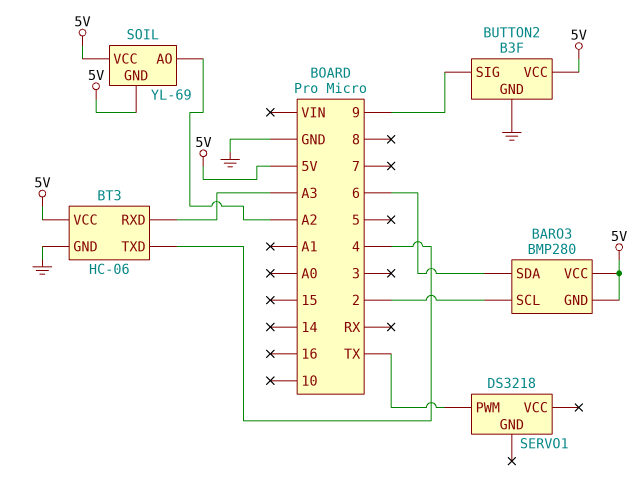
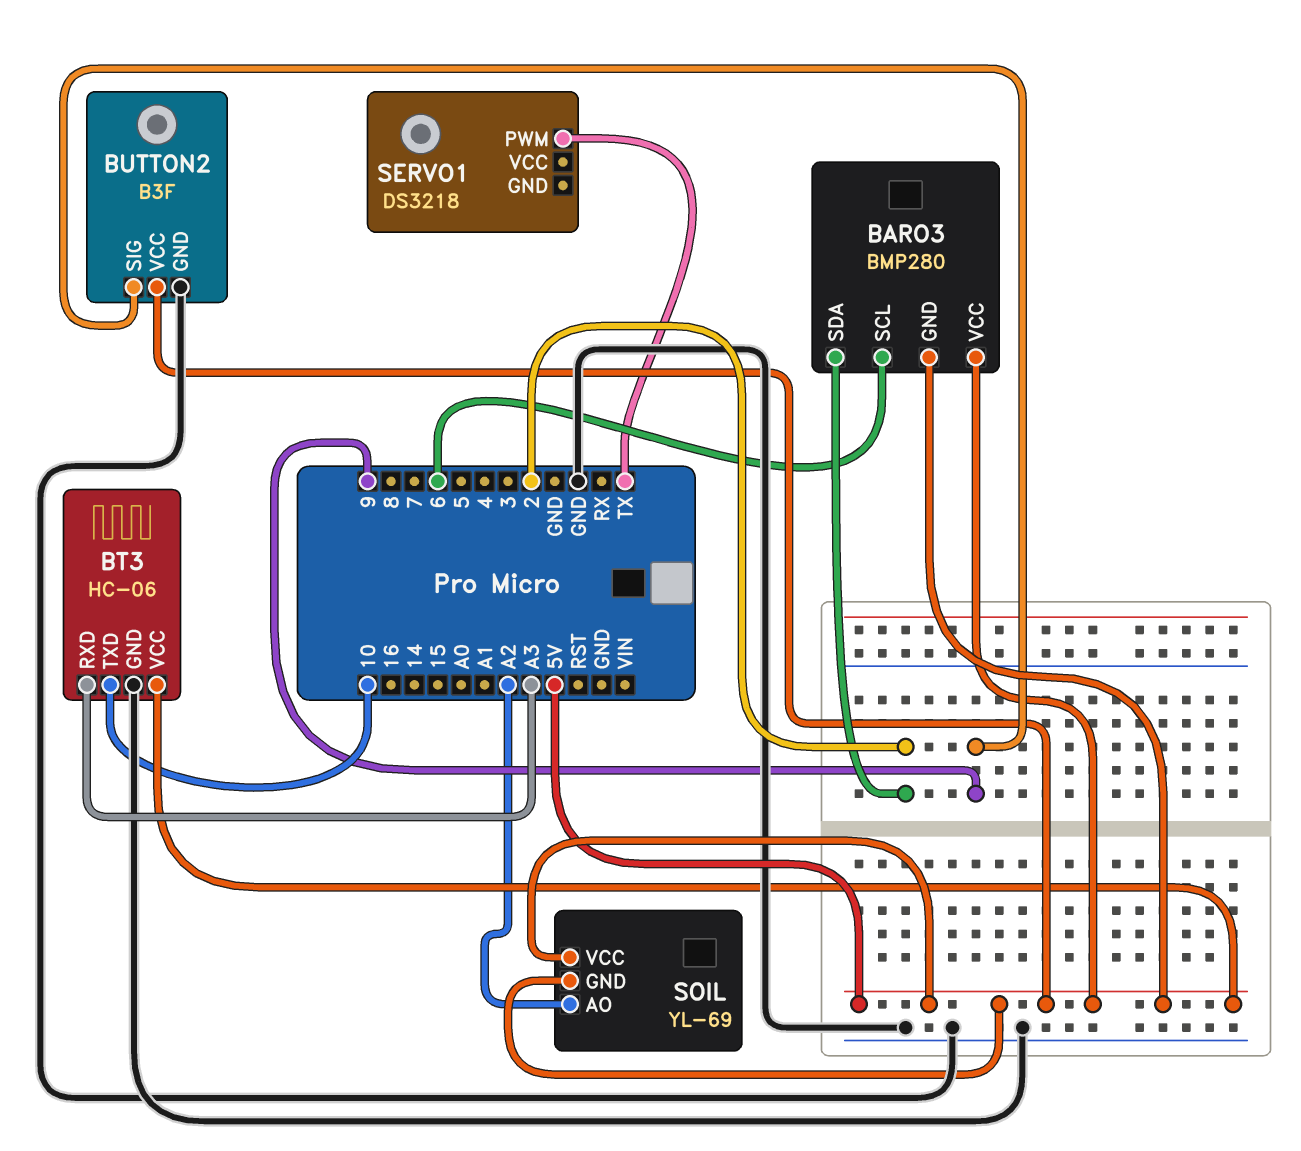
BARO3 pin SCL: 2 -> 6
BARO3 pin SDA: 6 -> 2
BT3 pin TXD: 4 -> 10

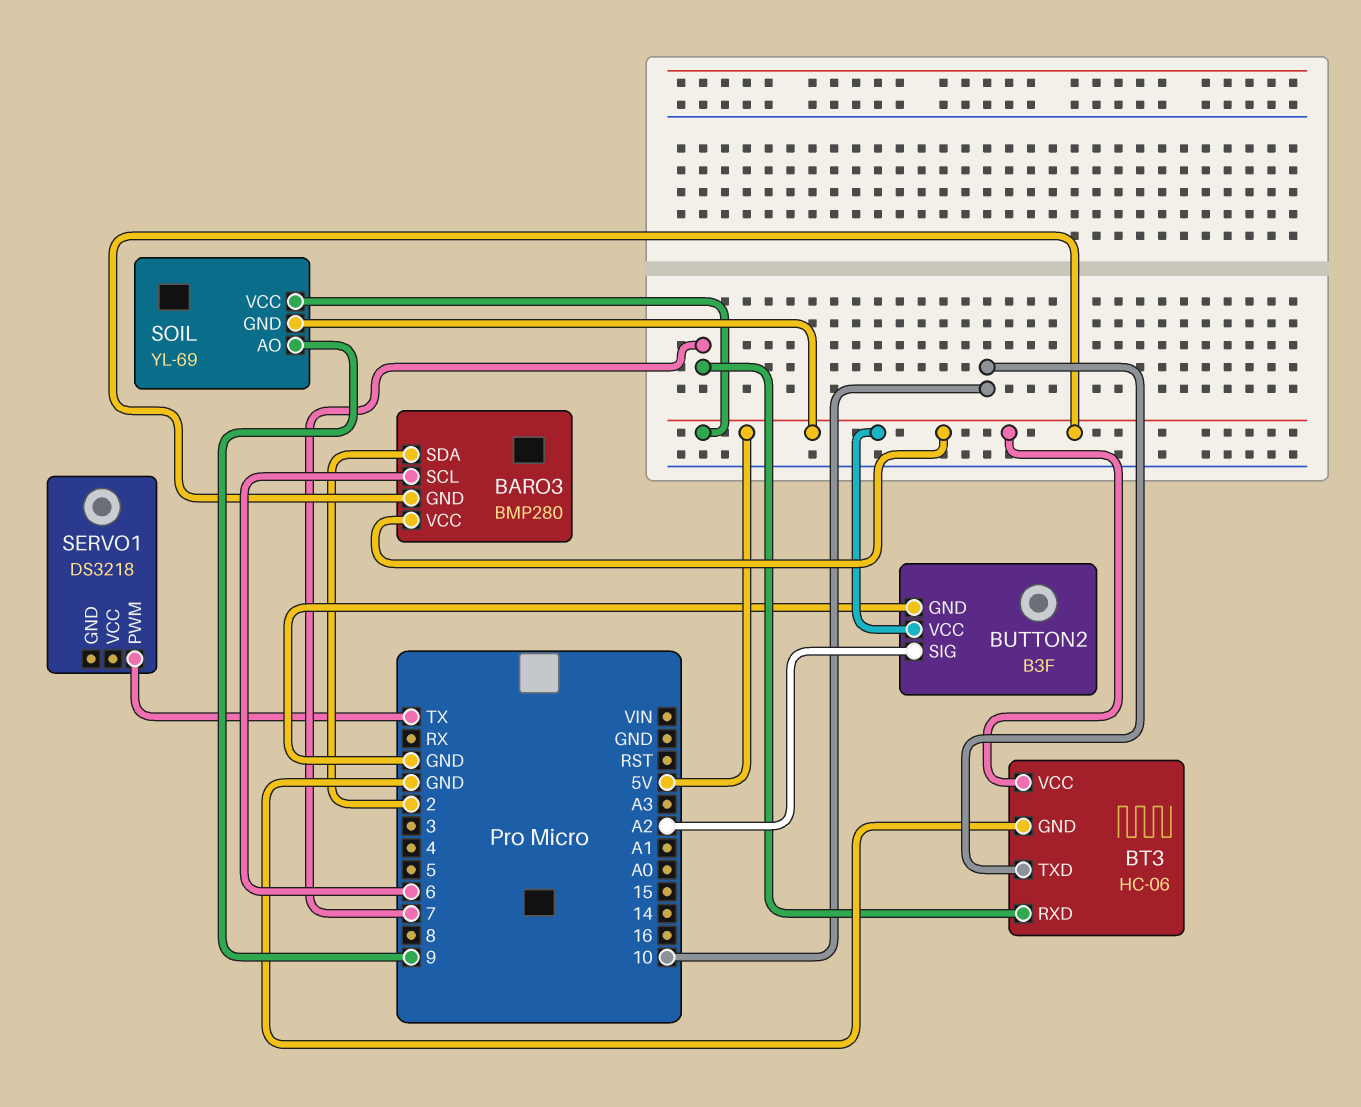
BT3 pin RXD: A3 -> 7
BUTTON2 pin SIG: 9 -> A2
SOIL pin AO: A2 -> 9

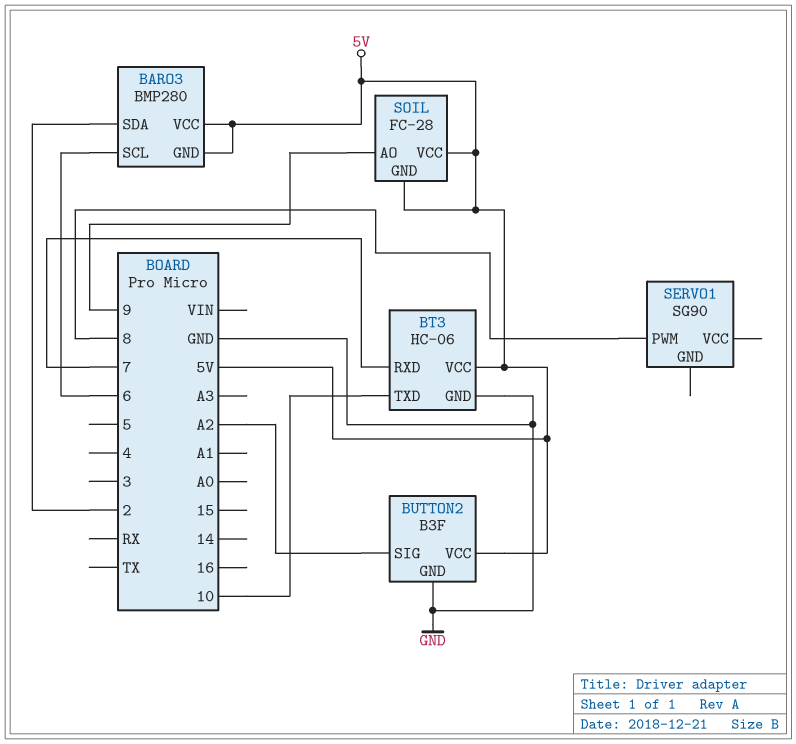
SERVO1: DS3218 -> SG90
SERVO1 pin PWM: TX -> 8
SOIL: YL-69 -> FC-28

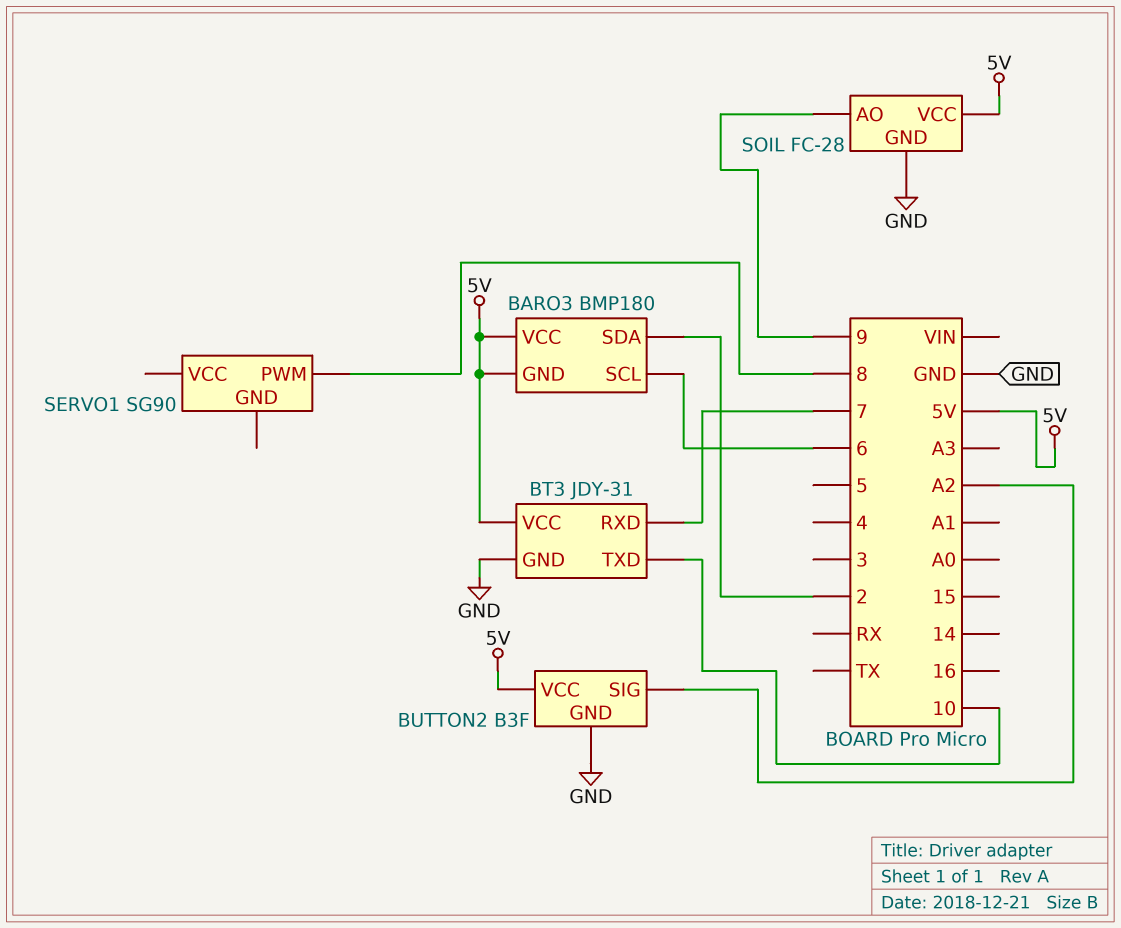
BARO3: BMP280 -> BMP180
BT3: HC-06 -> JDY-31
SOIL pin GND: 5V -> GND

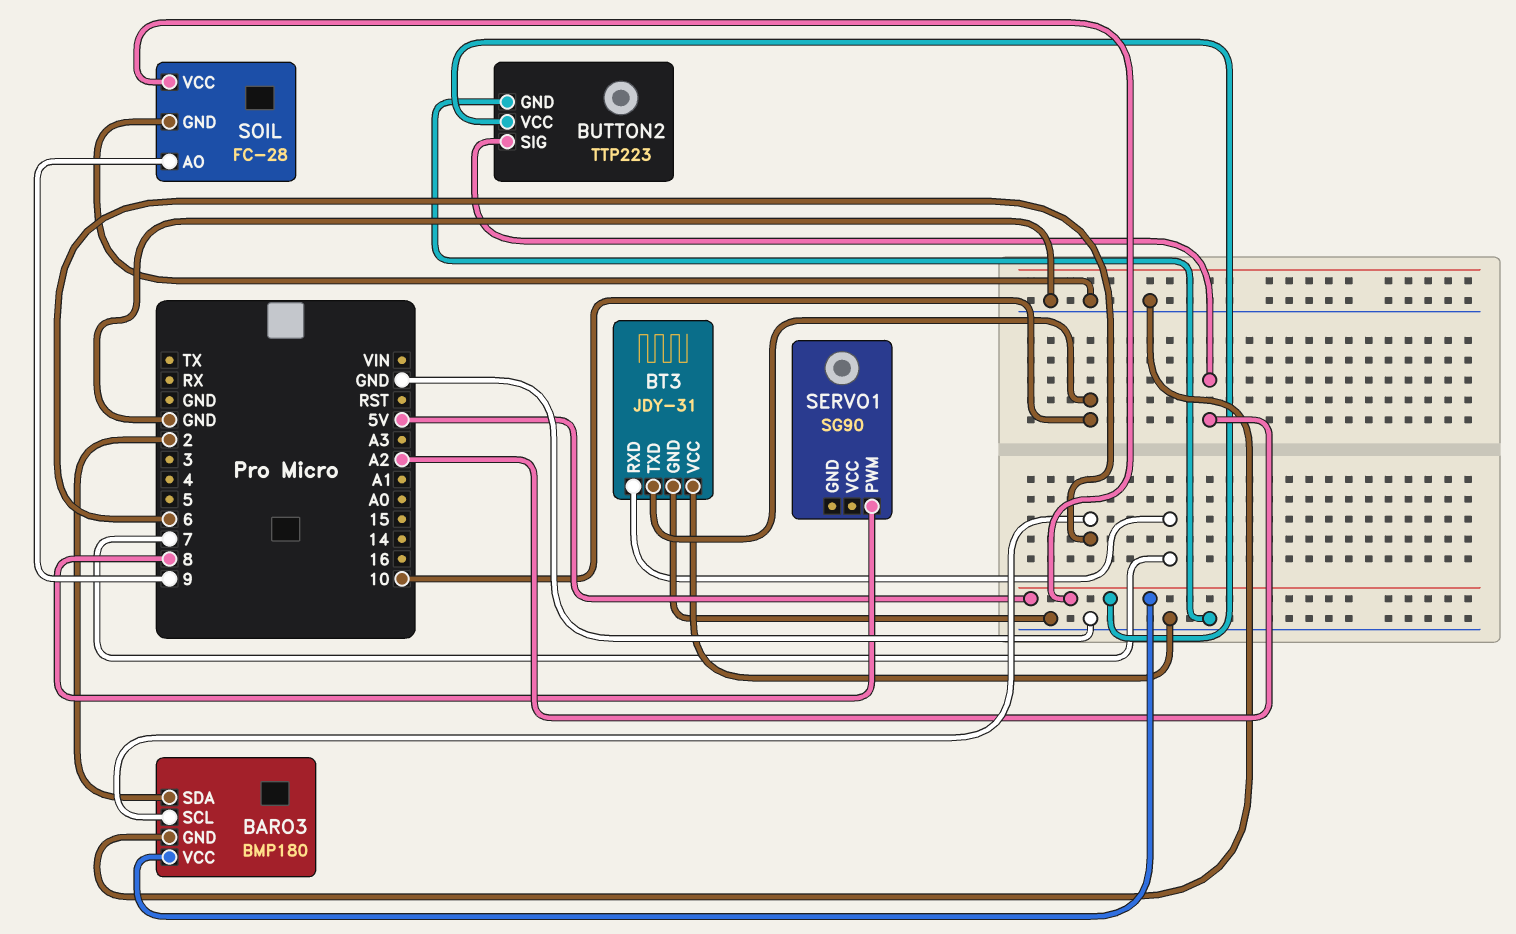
BARO3 pin GND: 5V -> GND
BT3 pin VCC: 5V -> GND
BUTTON2: B3F -> TTP223

